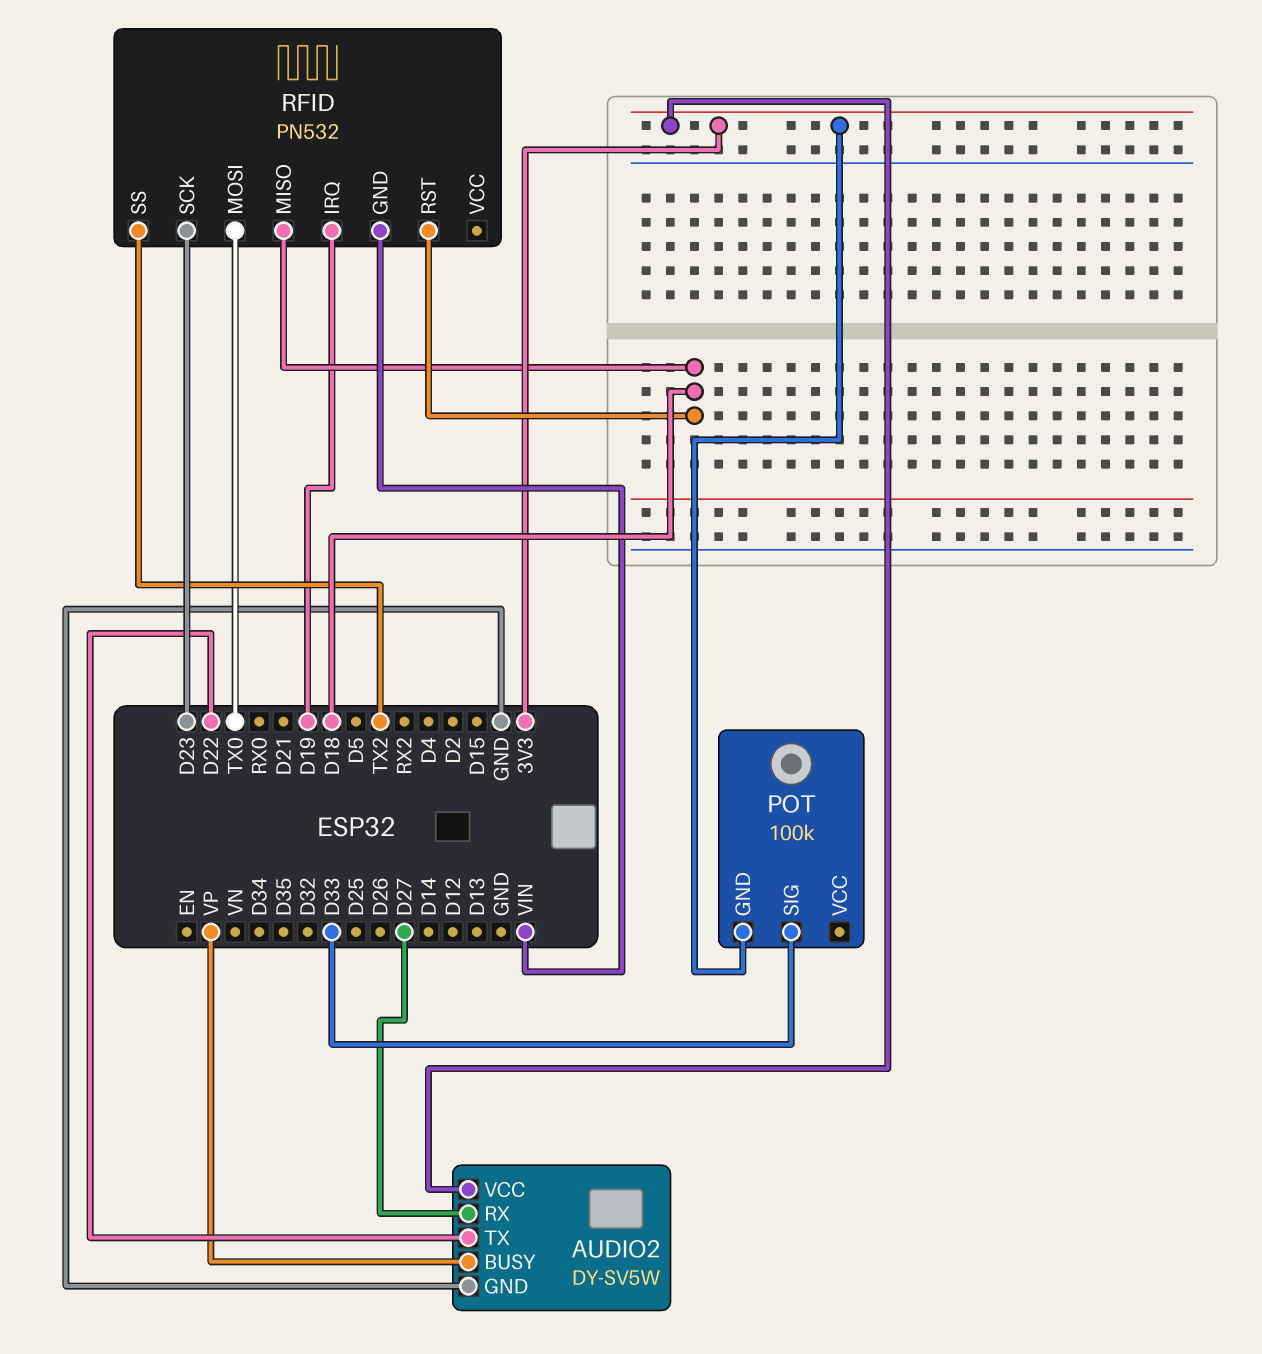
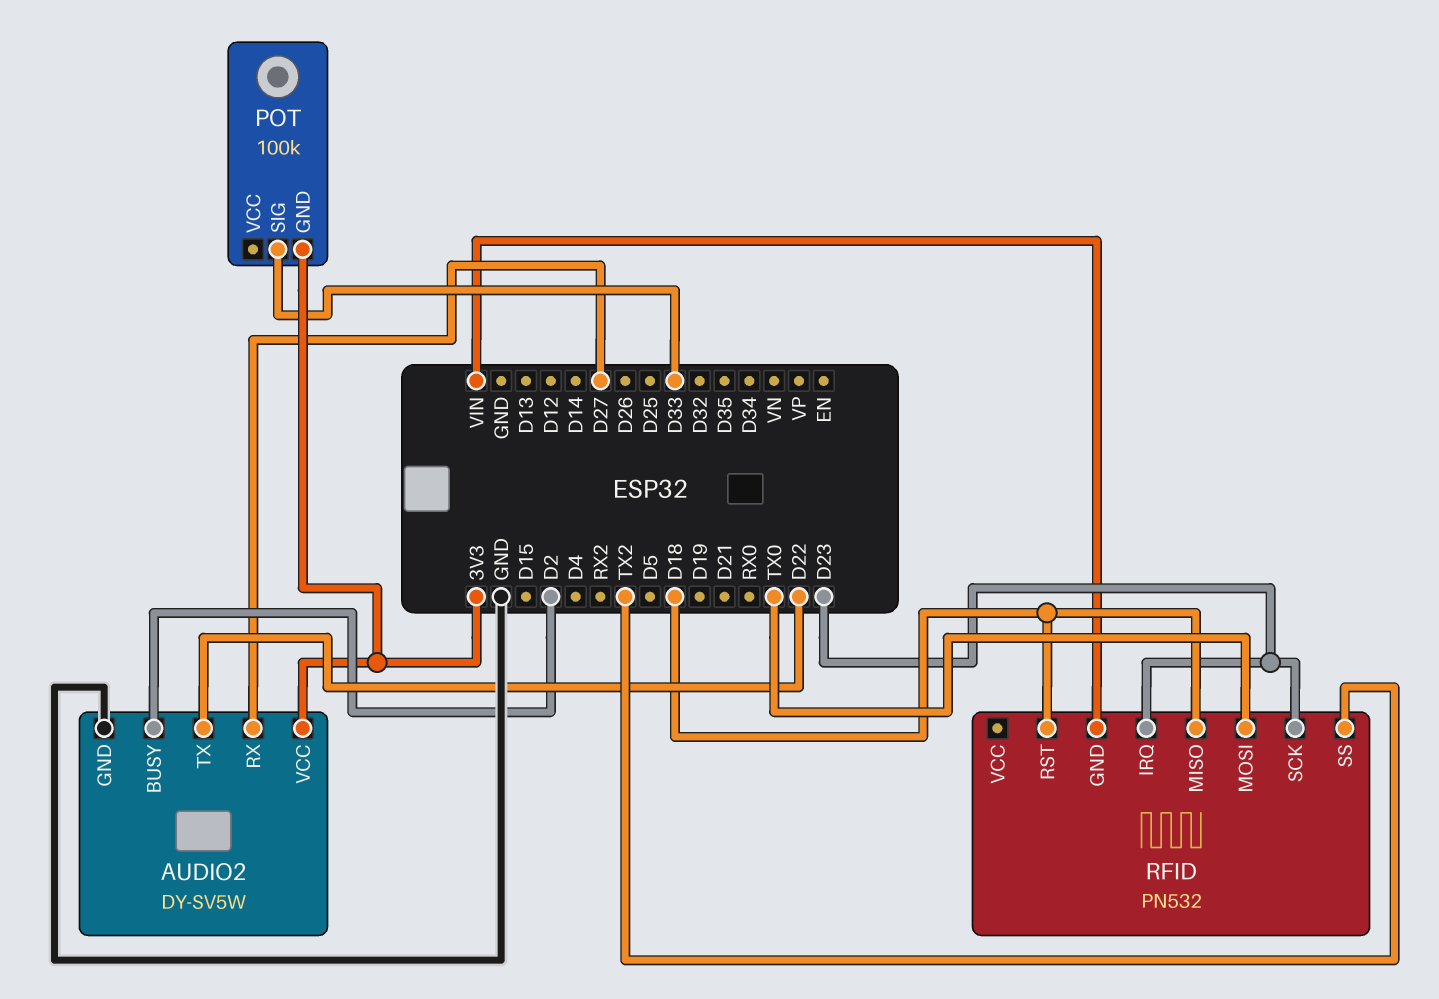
AUDIO2 pin BUSY: VP -> D2
RFID pin IRQ: D19 -> D23

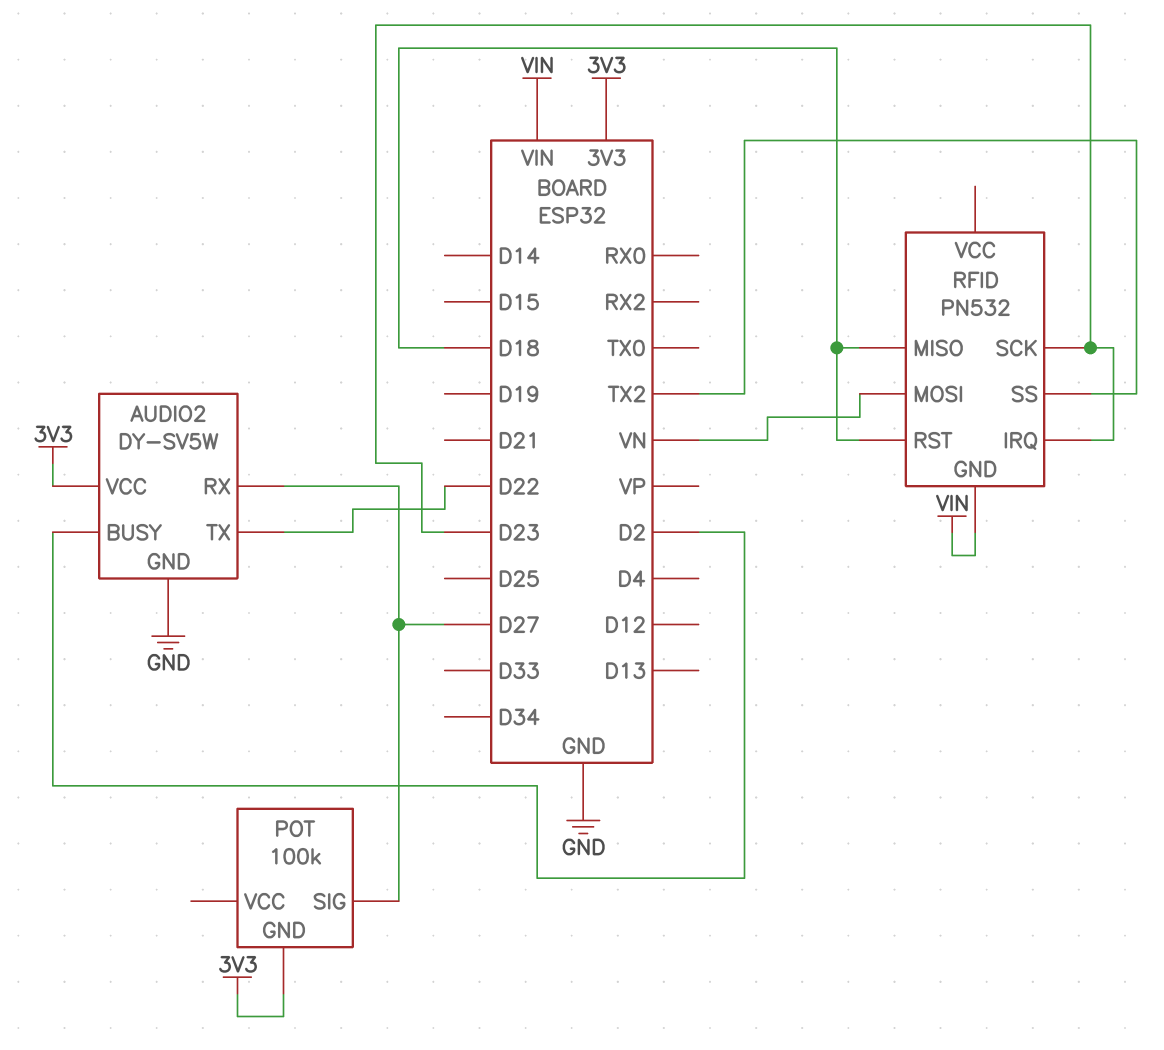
POT pin SIG: D33 -> D27
RFID pin MOSI: TX0 -> VN

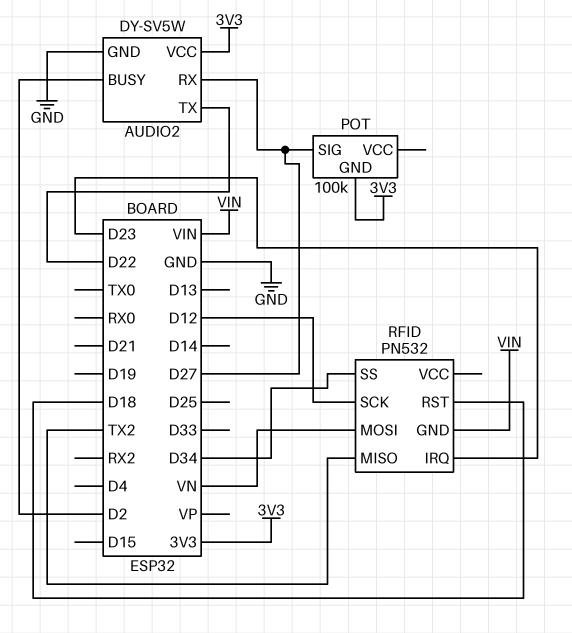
RFID pin MISO: D18 -> TX2
RFID pin SCK: D23 -> D12
RFID pin SS: TX2 -> D34

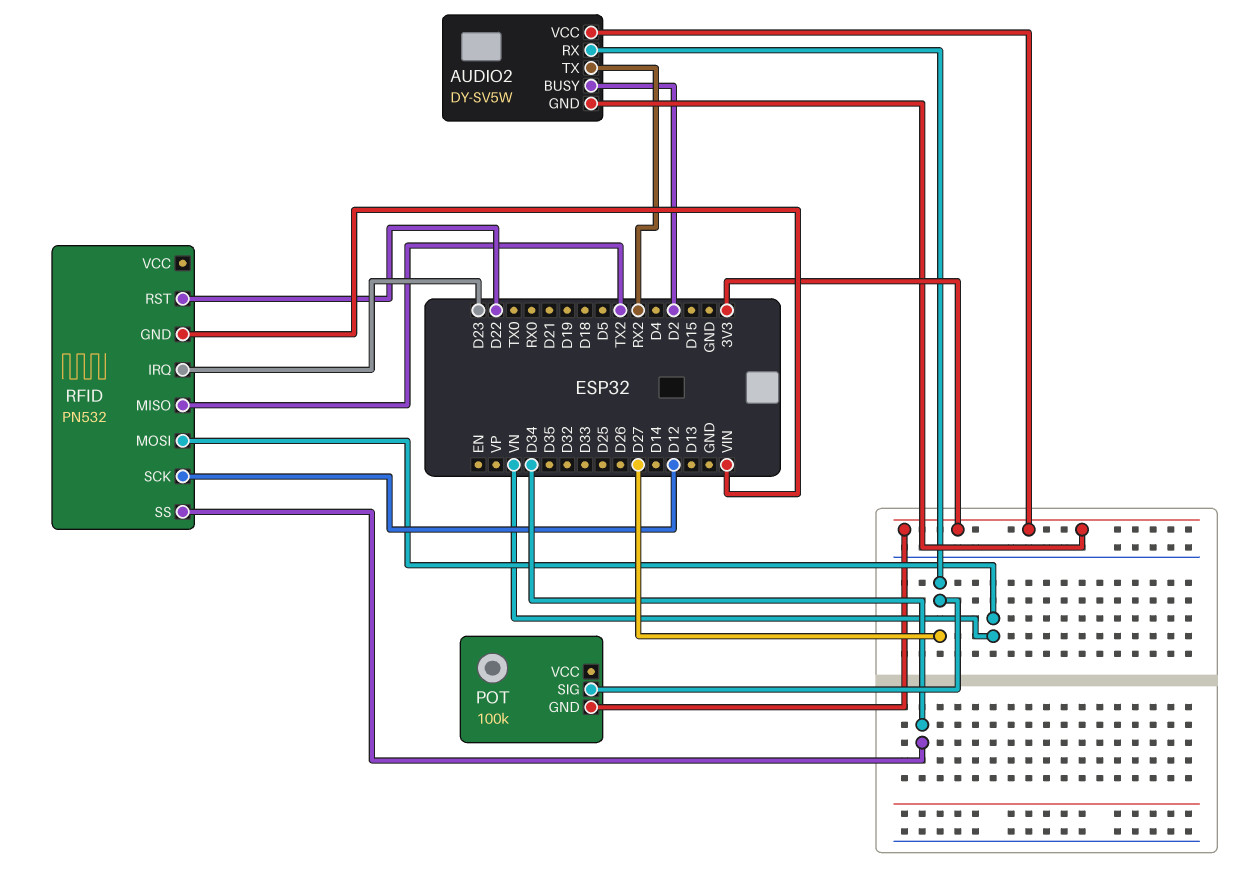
AUDIO2 pin GND: GND -> 3V3
AUDIO2 pin TX: D22 -> RX2
RFID pin RST: D18 -> D22

